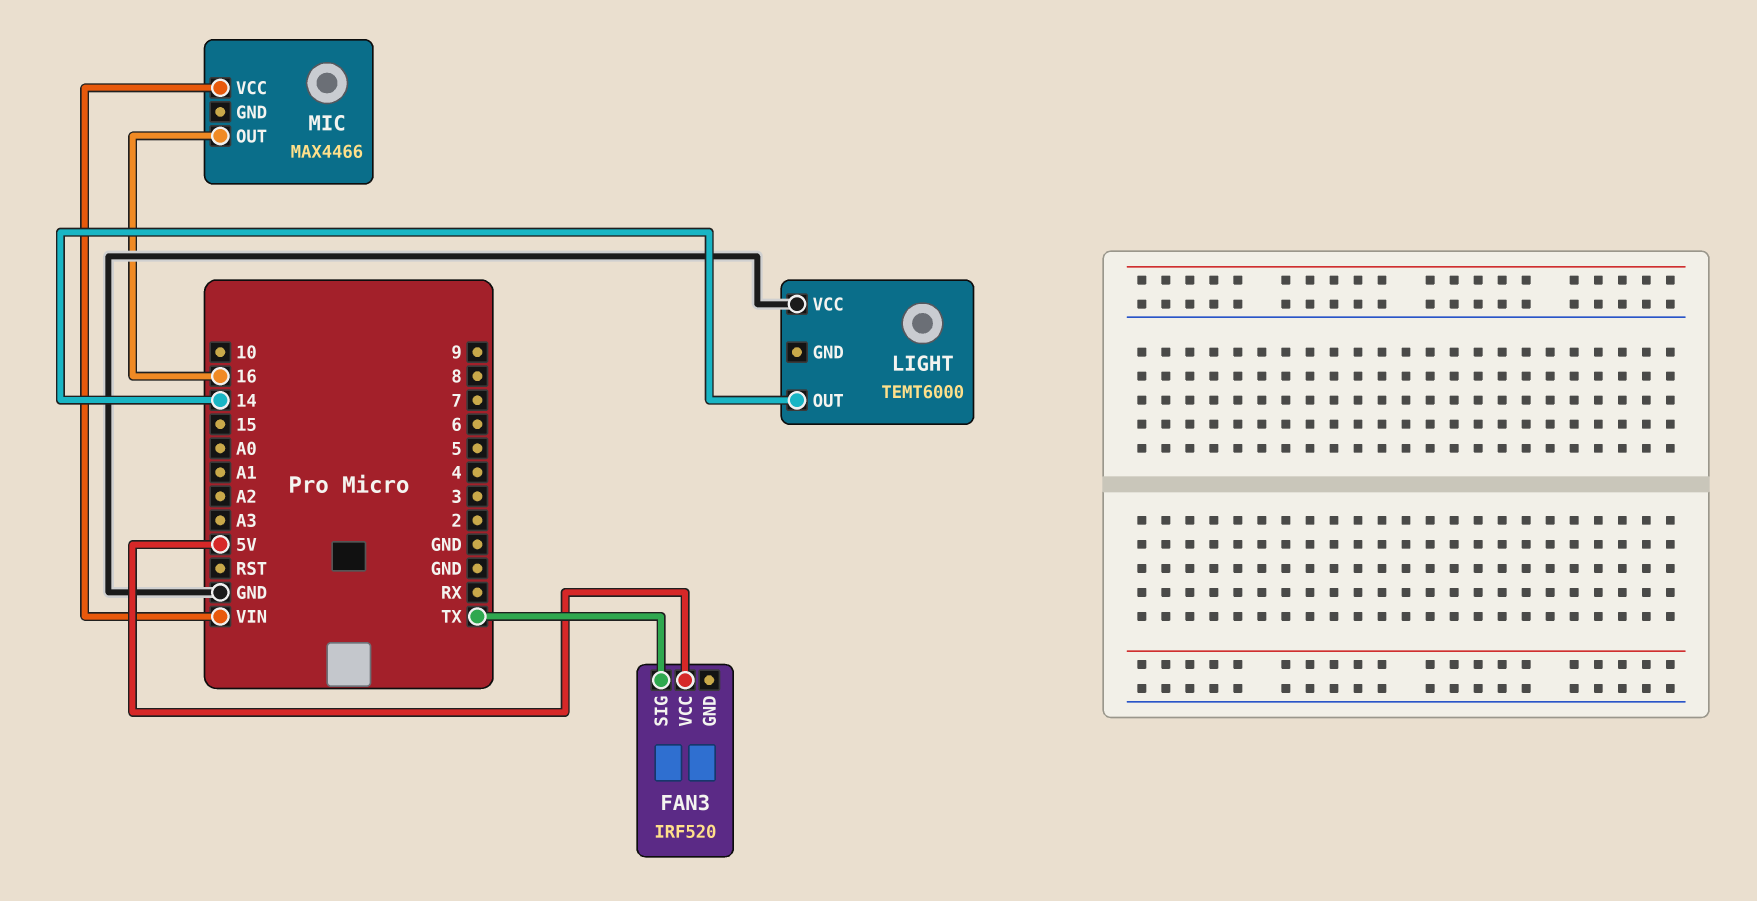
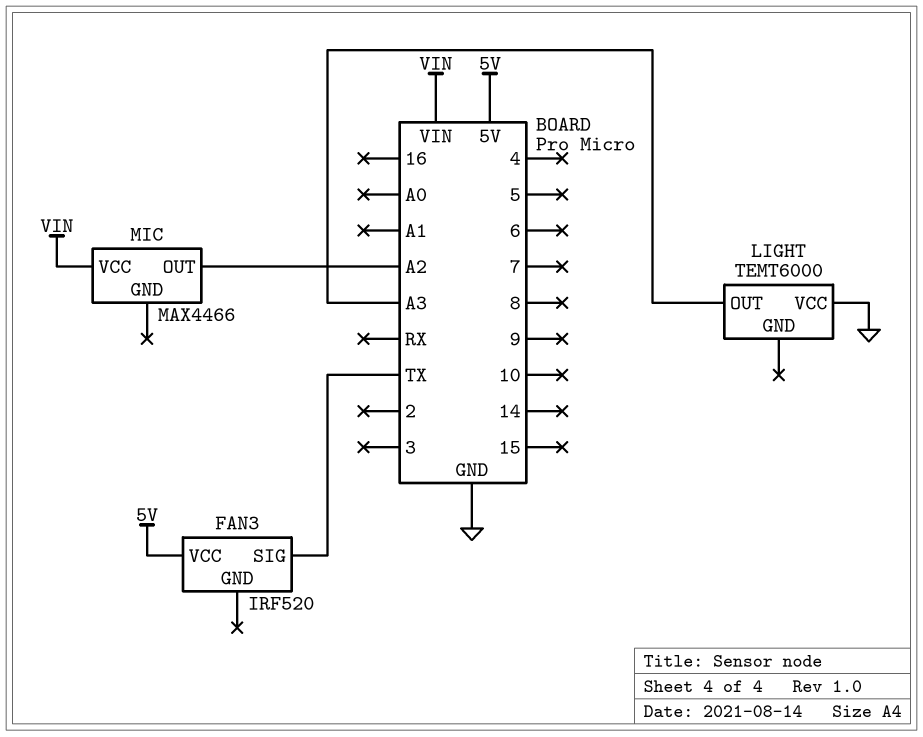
LIGHT pin OUT: 14 -> A3
MIC pin OUT: 16 -> A2

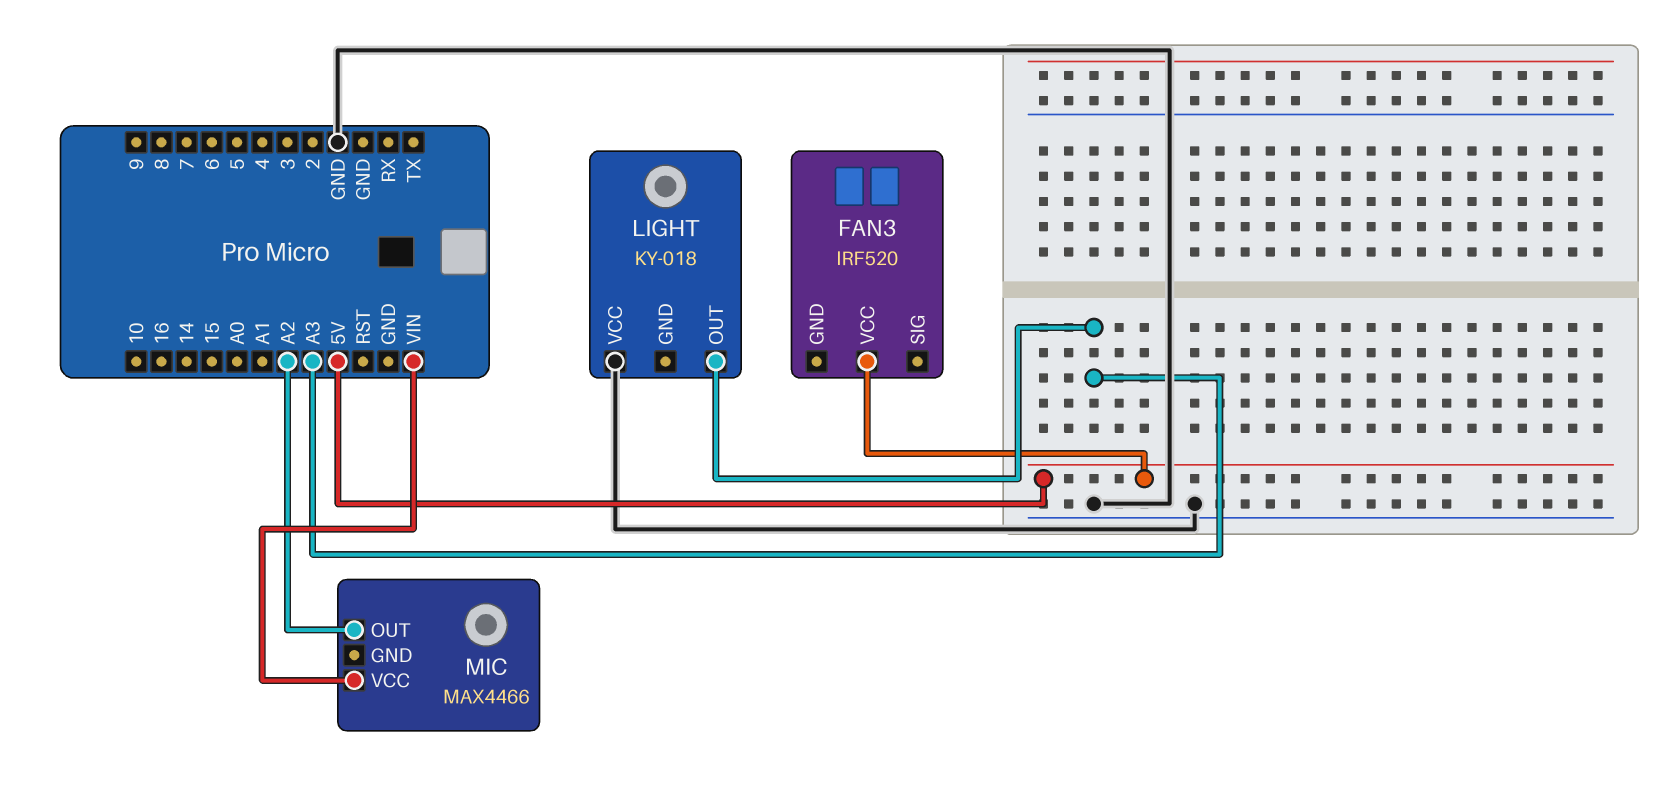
FAN3 pin SIG: TX -> none
LIGHT: TEMT6000 -> KY-018

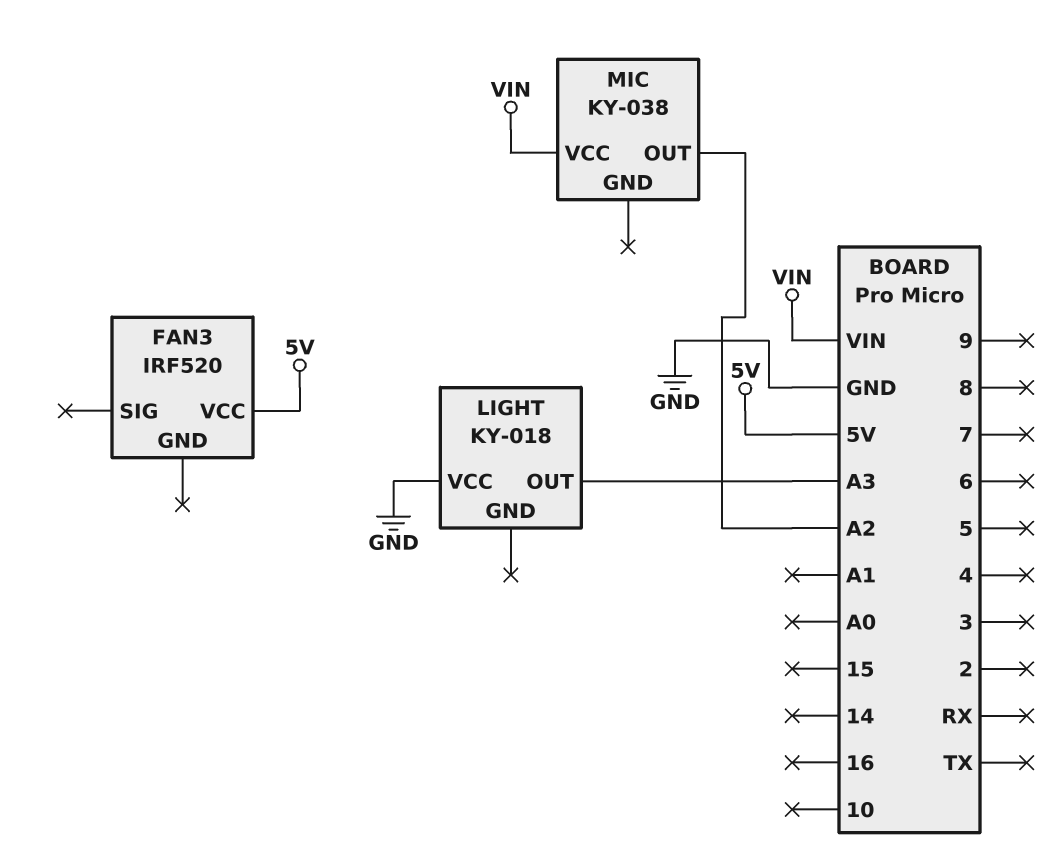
MIC: MAX4466 -> KY-038

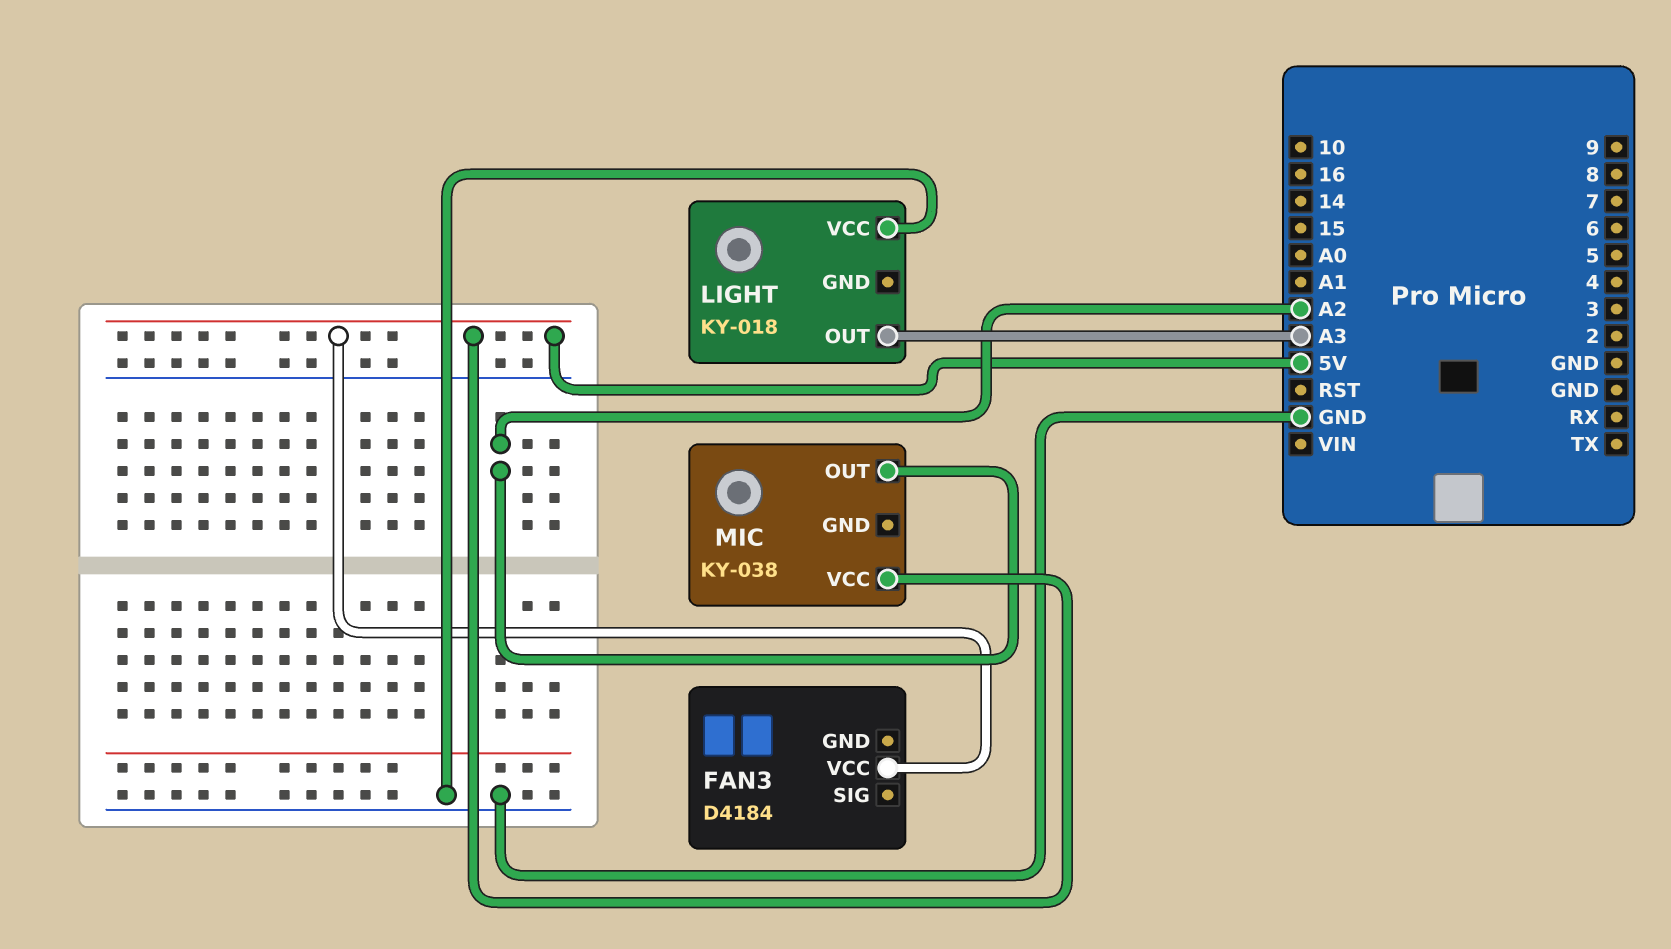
FAN3: IRF520 -> D4184
MIC pin VCC: VIN -> 5V

